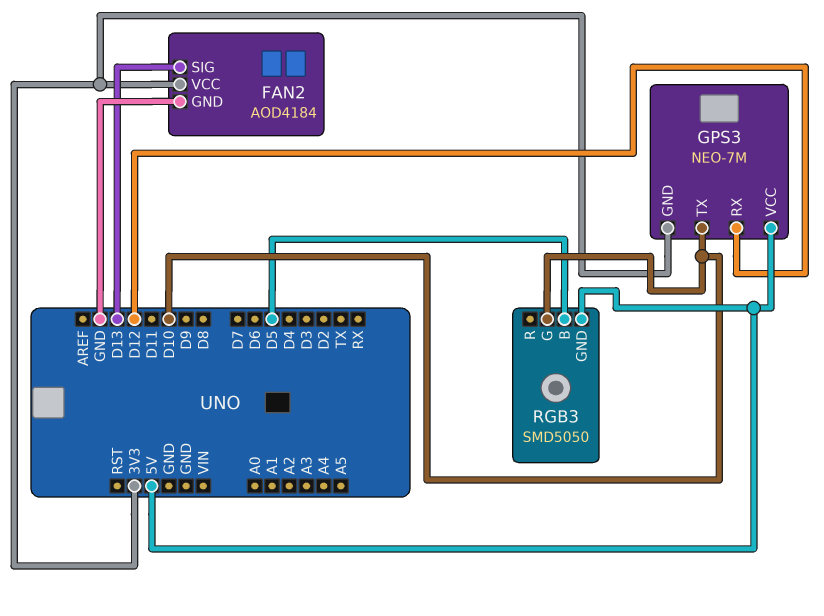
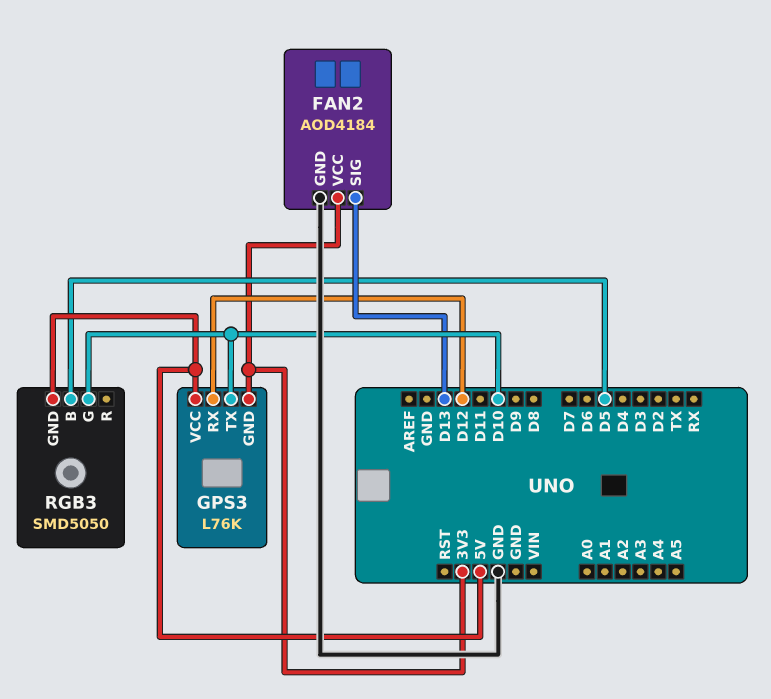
GPS3: NEO-7M -> L76K

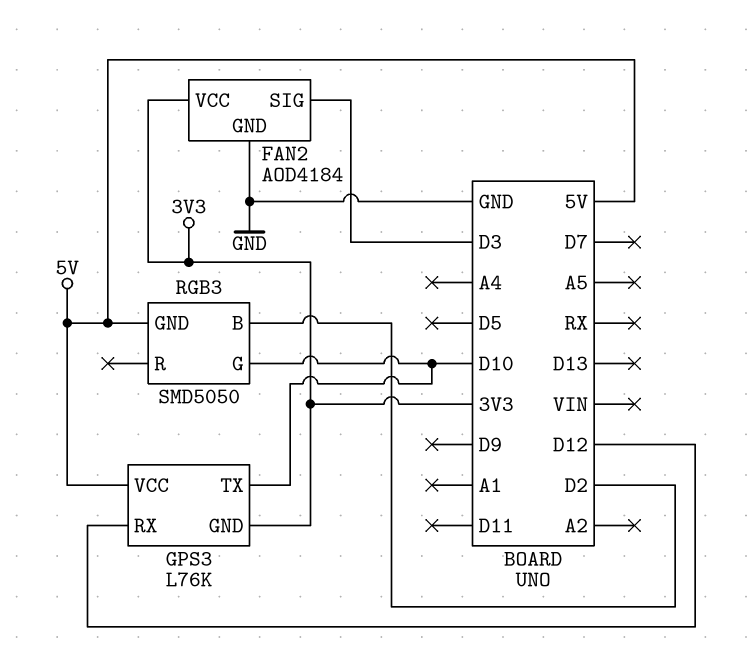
FAN2 pin SIG: D13 -> D3
RGB3 pin B: D5 -> D2

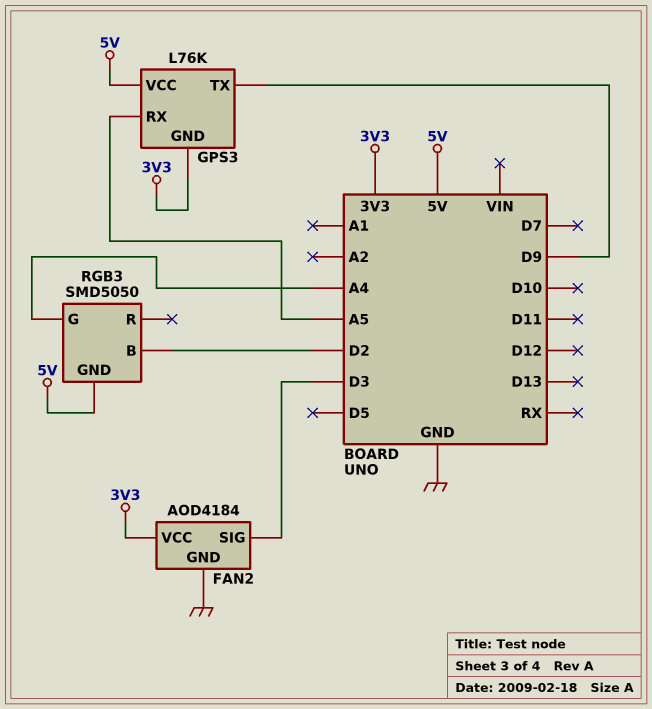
GPS3 pin RX: D12 -> A5
GPS3 pin TX: D10 -> D9
RGB3 pin G: D10 -> A4

